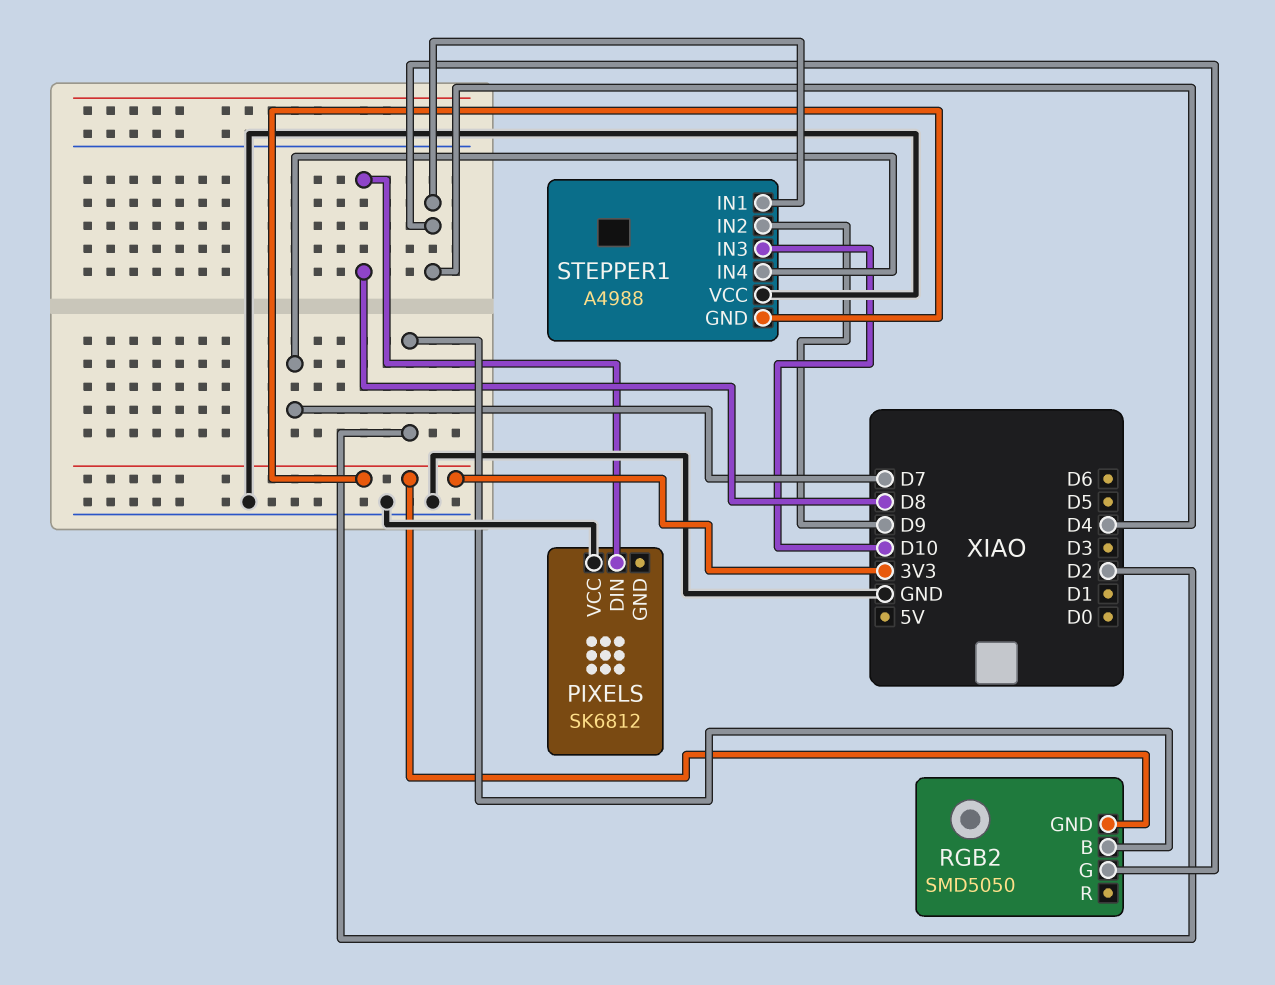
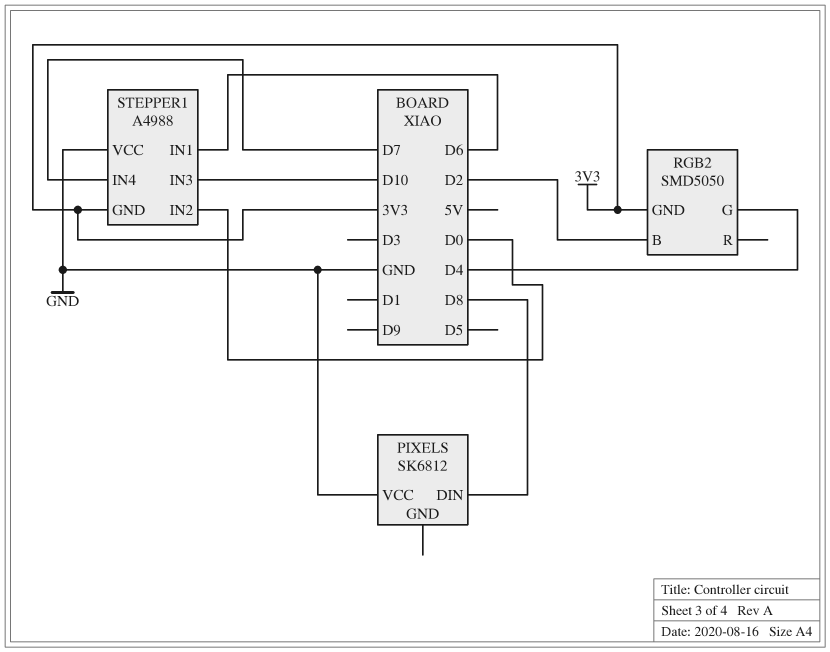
STEPPER1 pin IN1: D4 -> D6
STEPPER1 pin IN2: D9 -> D0

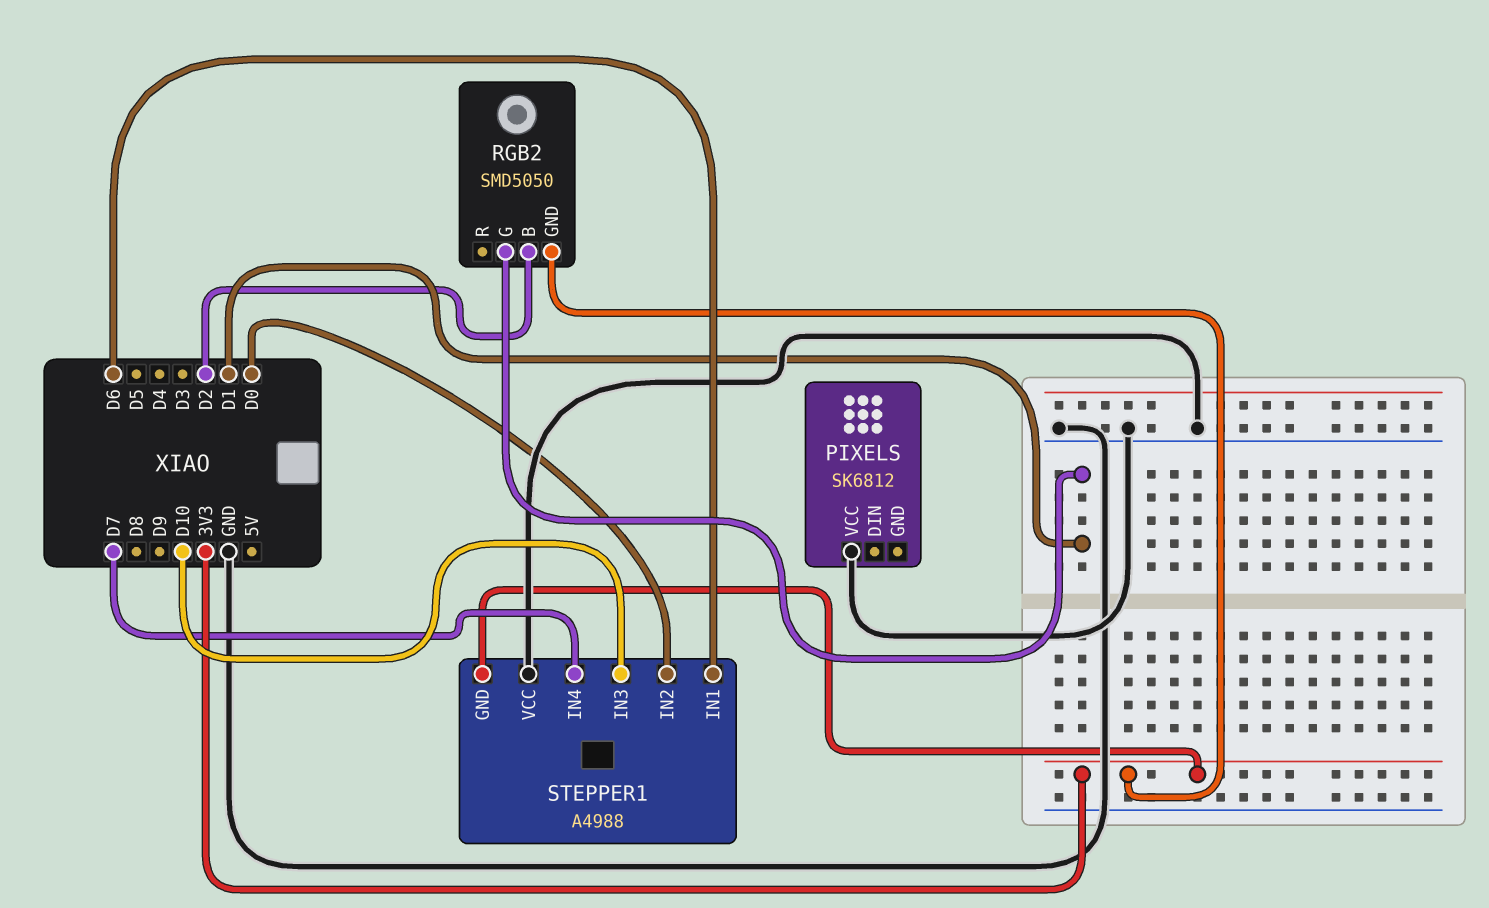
PIXELS pin DIN: D8 -> none
RGB2 pin G: D4 -> D1

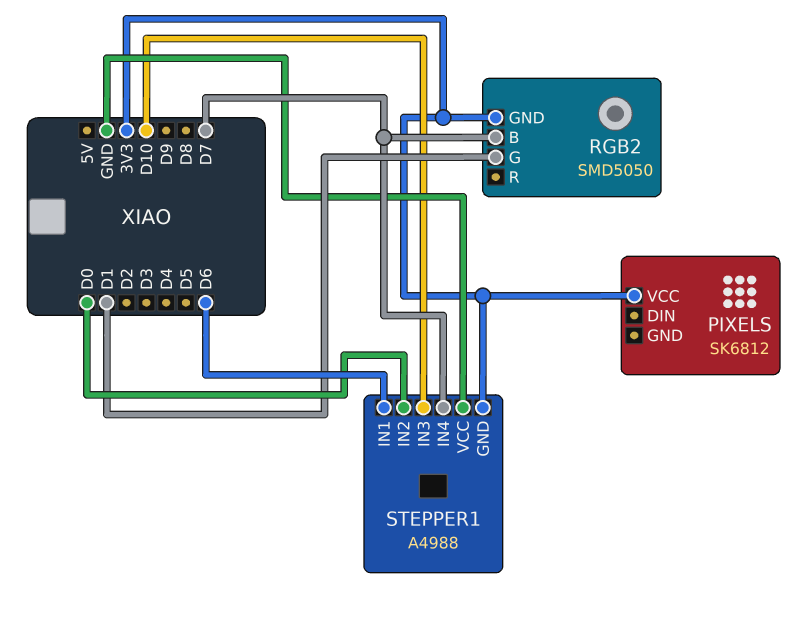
PIXELS pin VCC: GND -> 3V3
RGB2 pin B: D2 -> D7

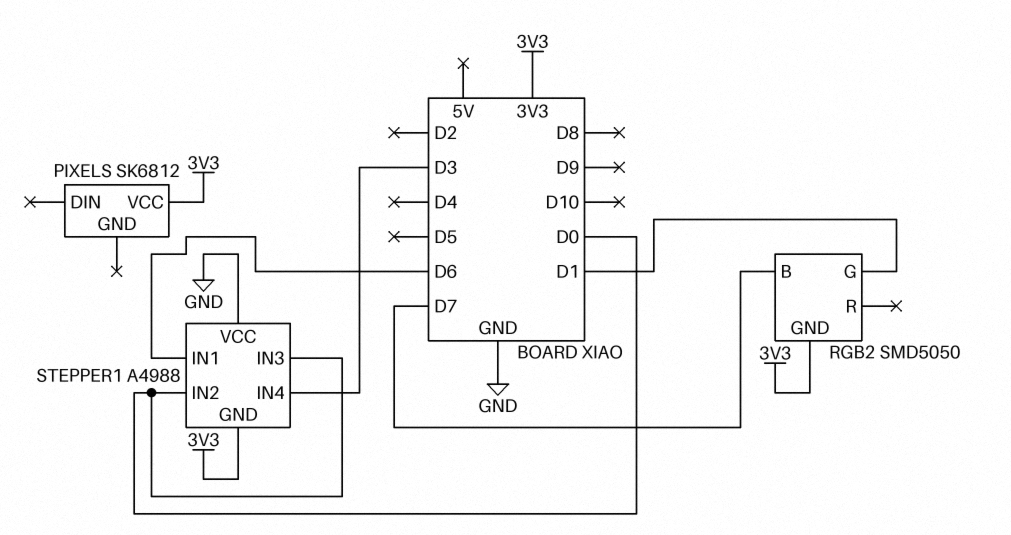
STEPPER1 pin IN3: D10 -> D0
STEPPER1 pin IN4: D7 -> D3

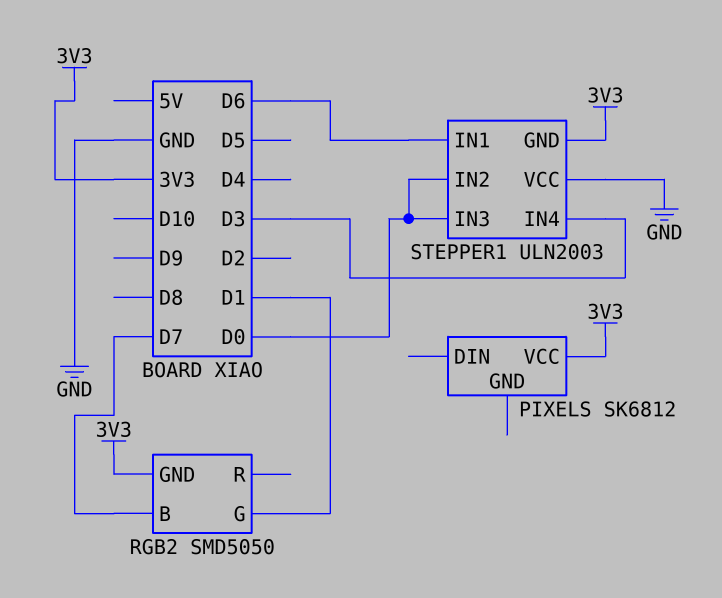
STEPPER1: A4988 -> ULN2003

